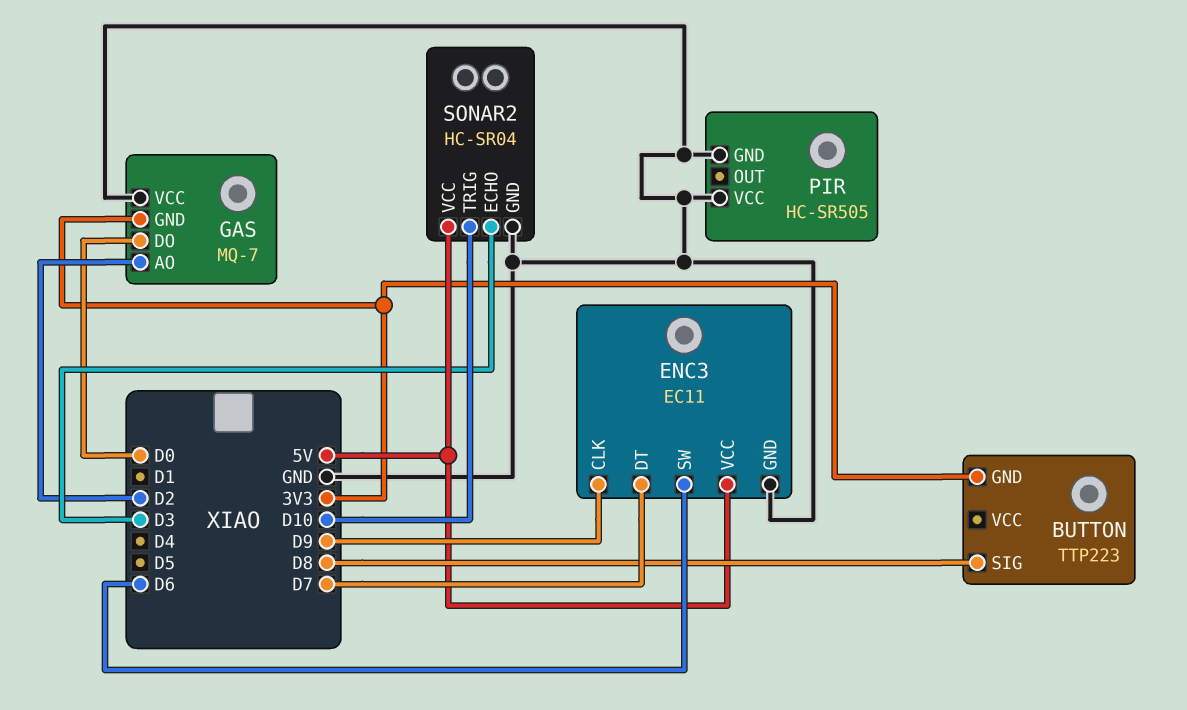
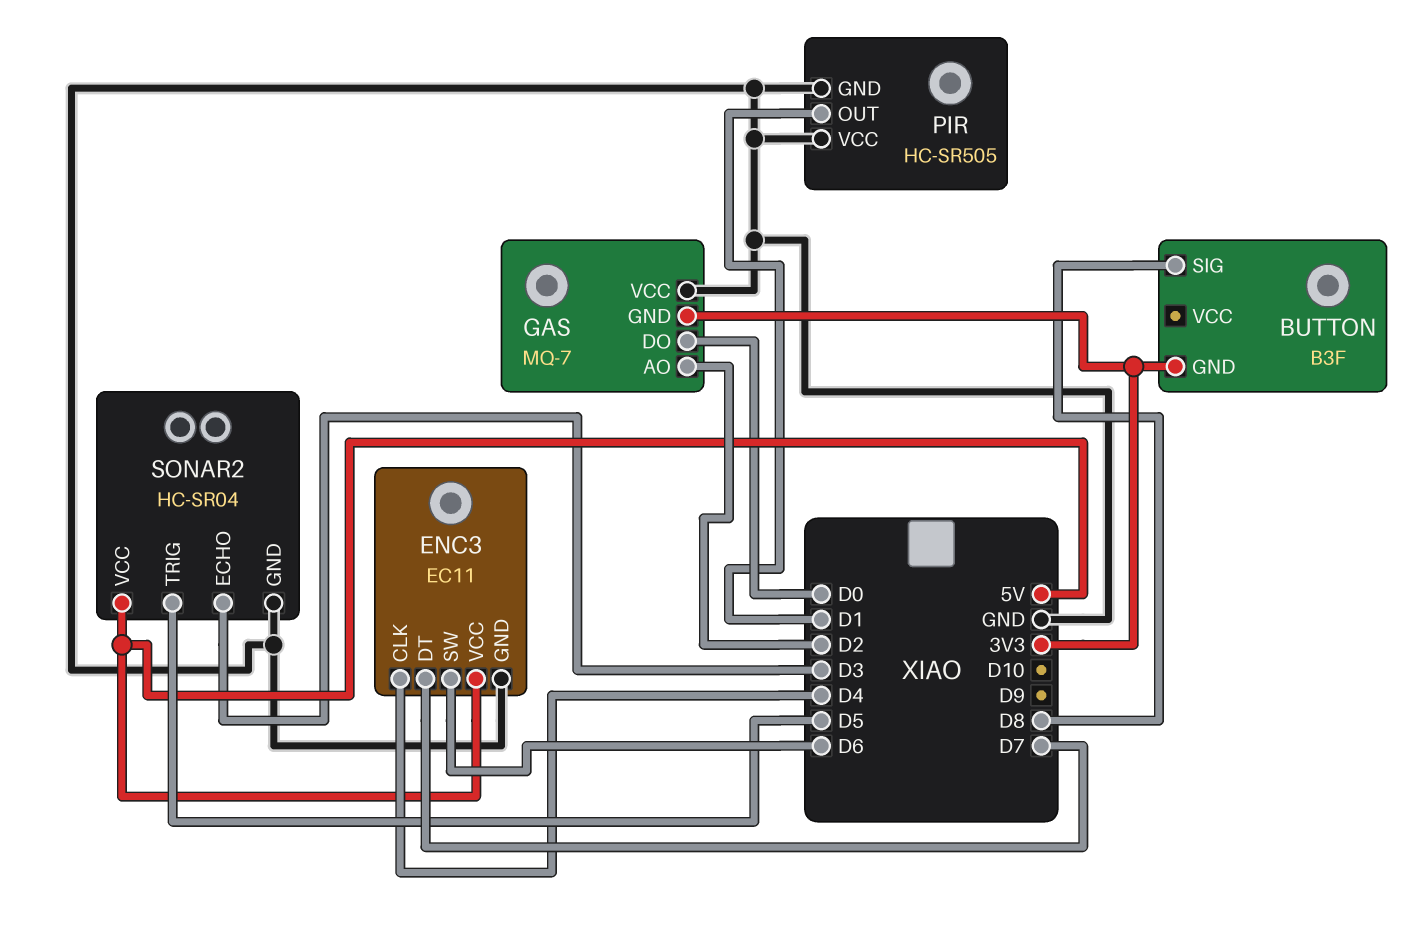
BUTTON: TTP223 -> B3F
ENC3 pin CLK: D9 -> D4
PIR pin OUT: none -> D1
SONAR2 pin TRIG: D10 -> D5

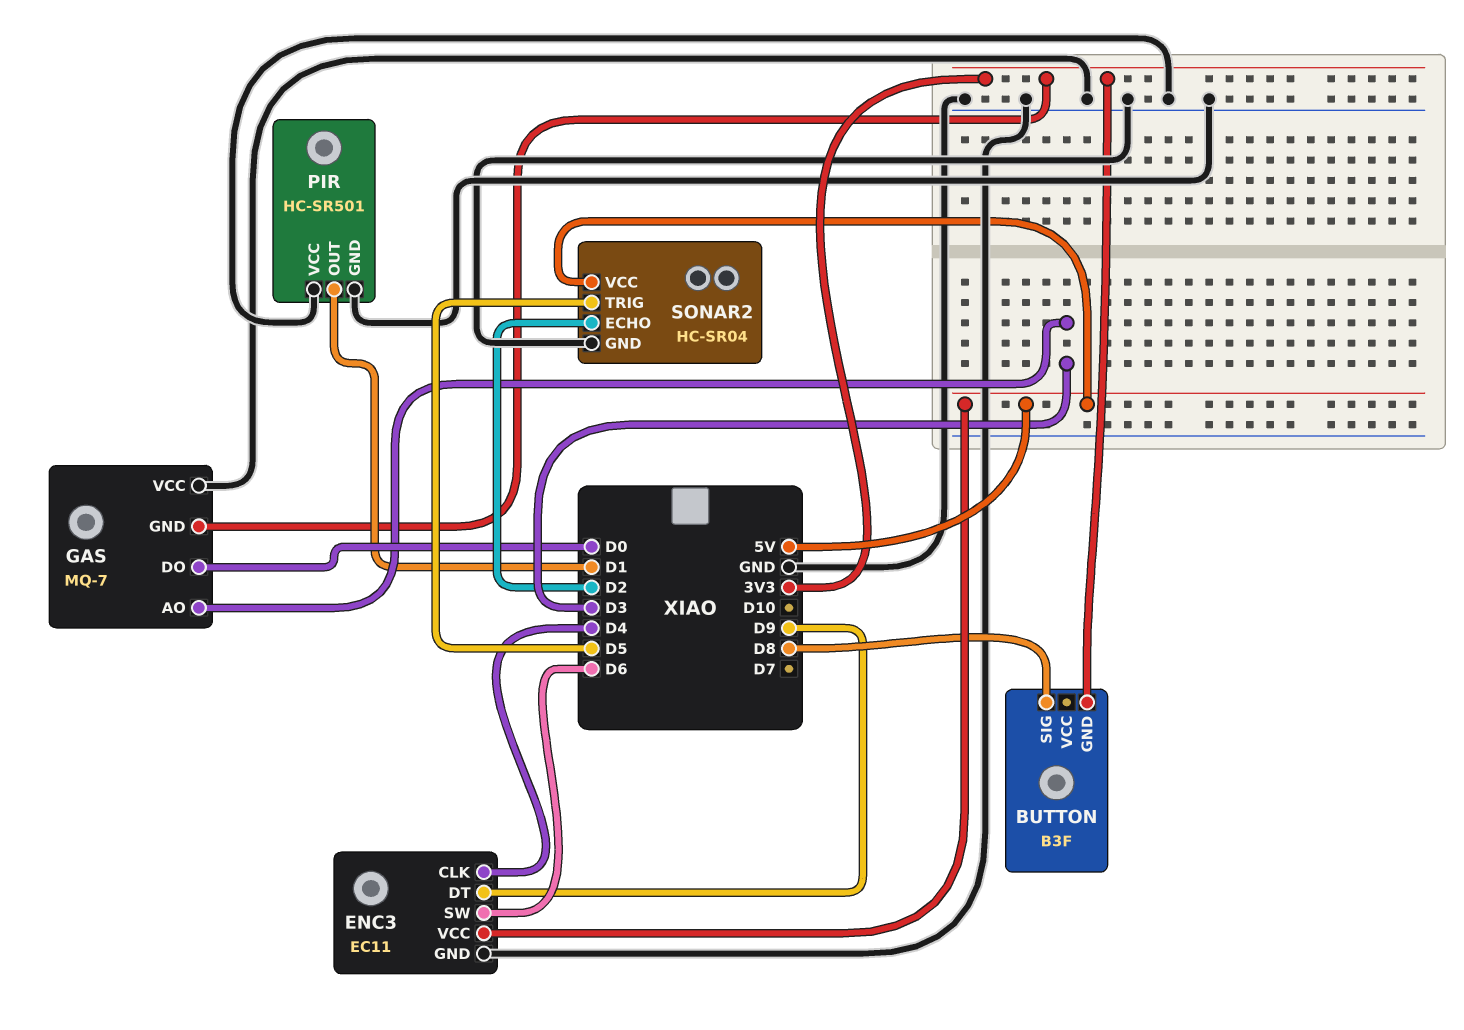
ENC3 pin DT: D7 -> D9
GAS pin AO: D2 -> D3
PIR: HC-SR505 -> HC-SR501
SONAR2 pin ECHO: D3 -> D2

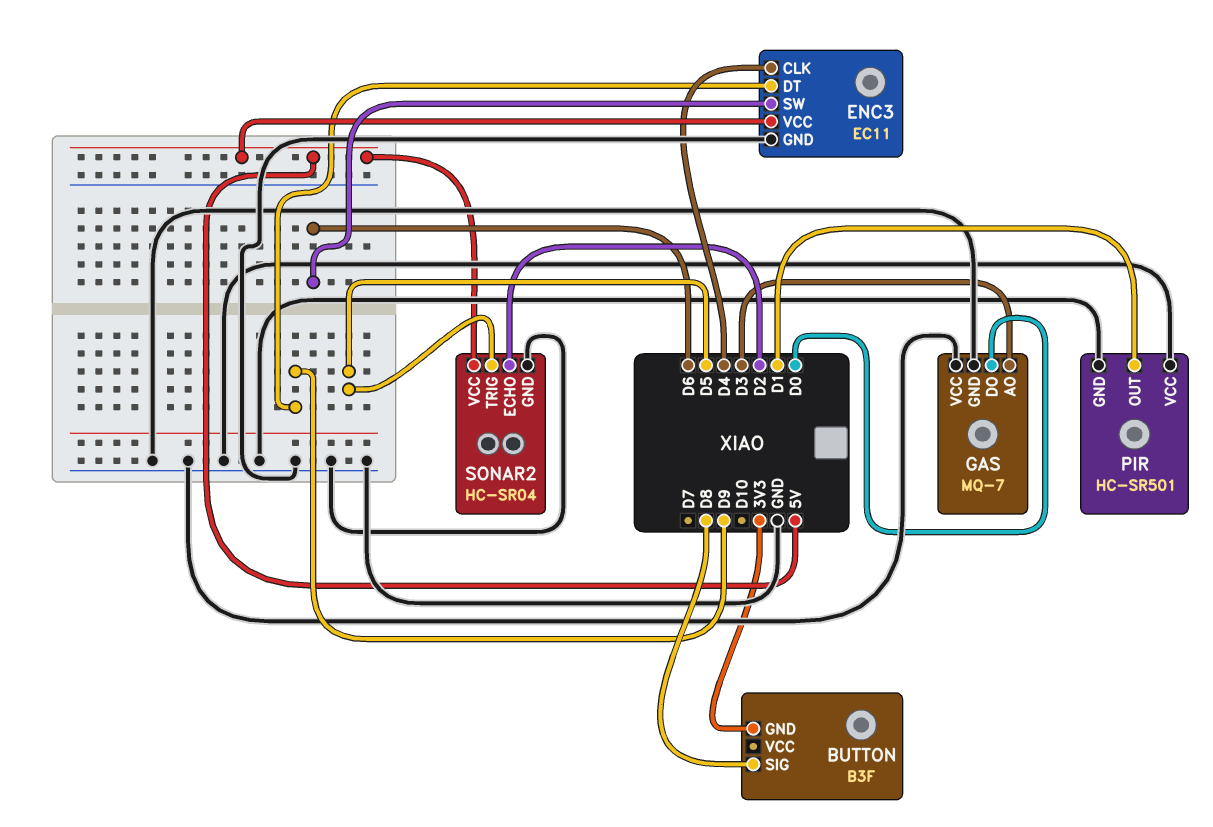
GAS pin GND: 3V3 -> GND

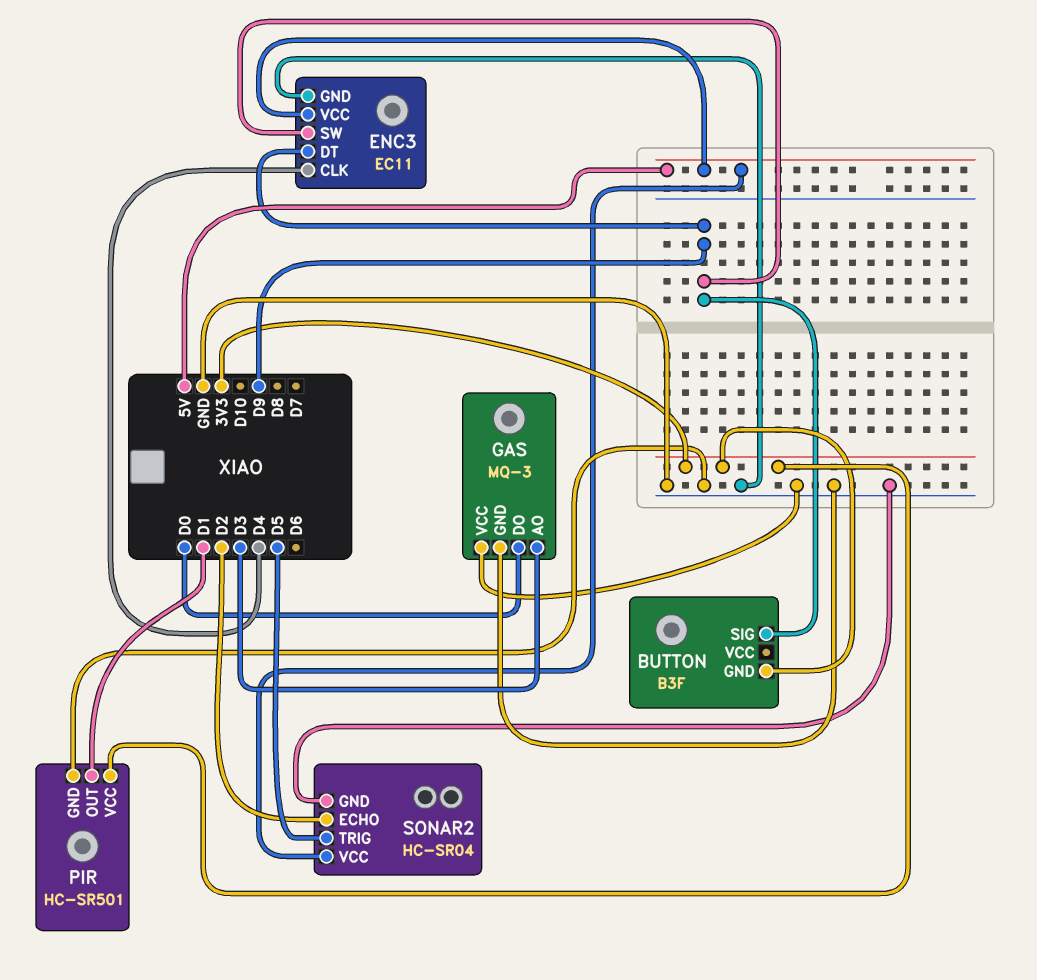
BUTTON pin SIG: D8 -> D9
ENC3 pin SW: D6 -> D9
GAS: MQ-7 -> MQ-3
PIR pin VCC: GND -> 3V3

